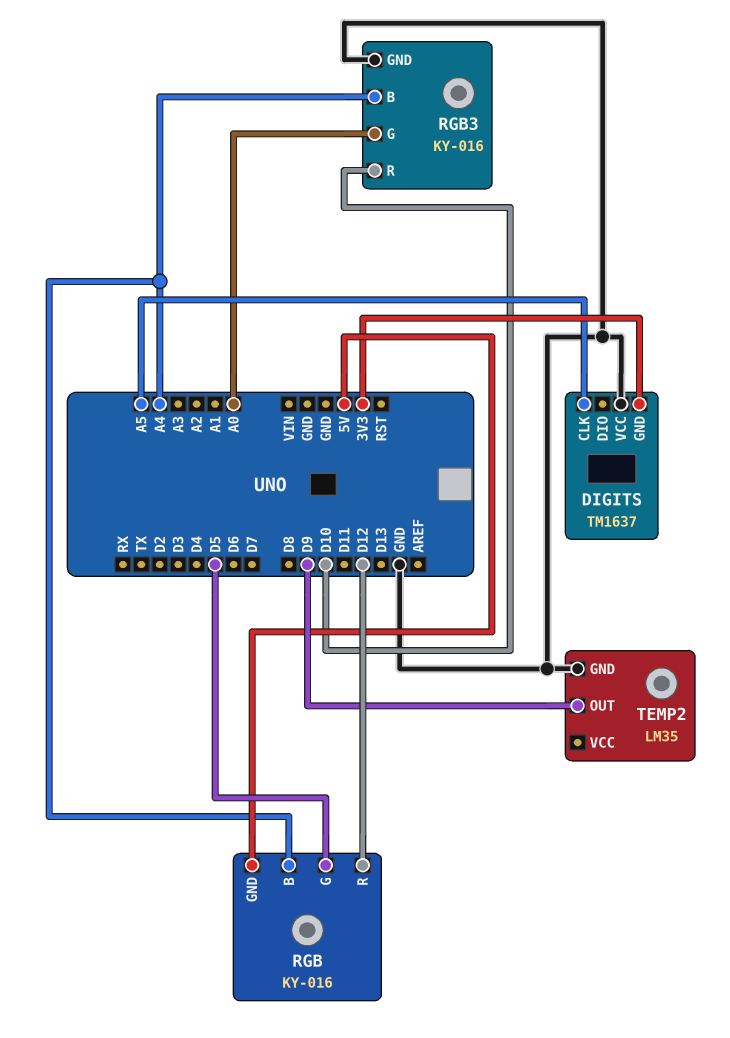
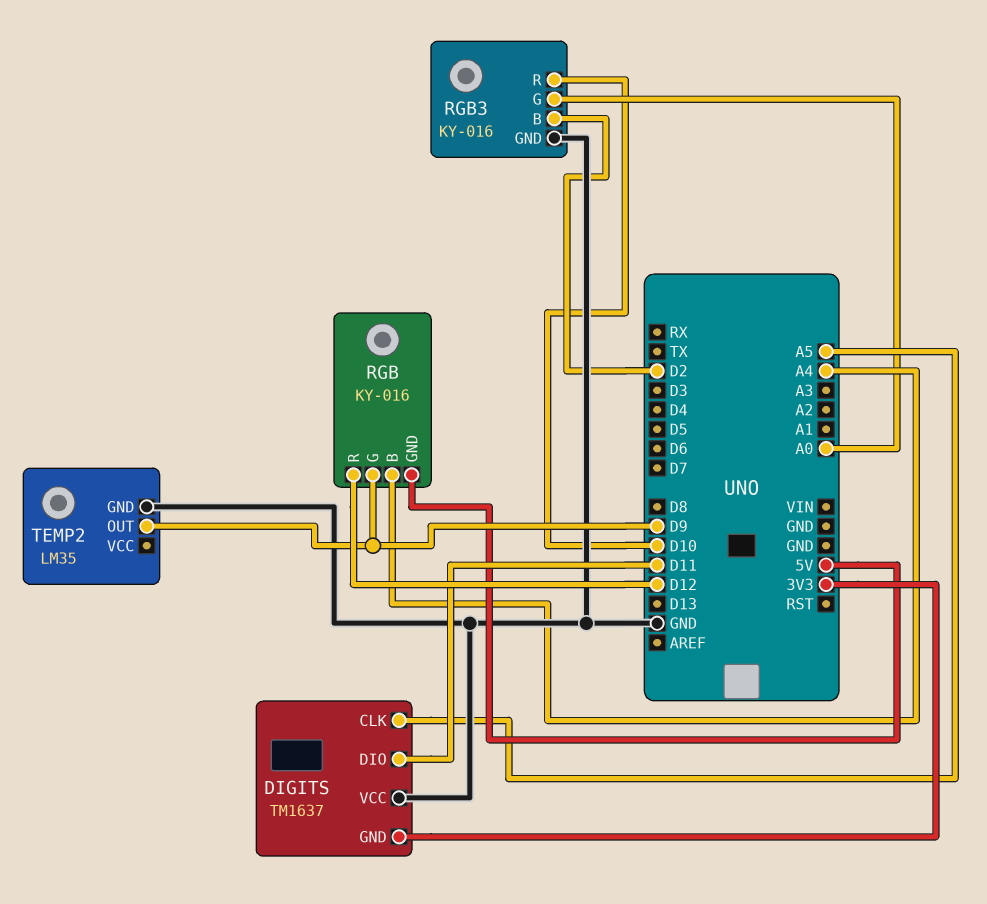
DIGITS pin DIO: none -> D11
RGB pin G: D5 -> D9
RGB3 pin B: A4 -> D2

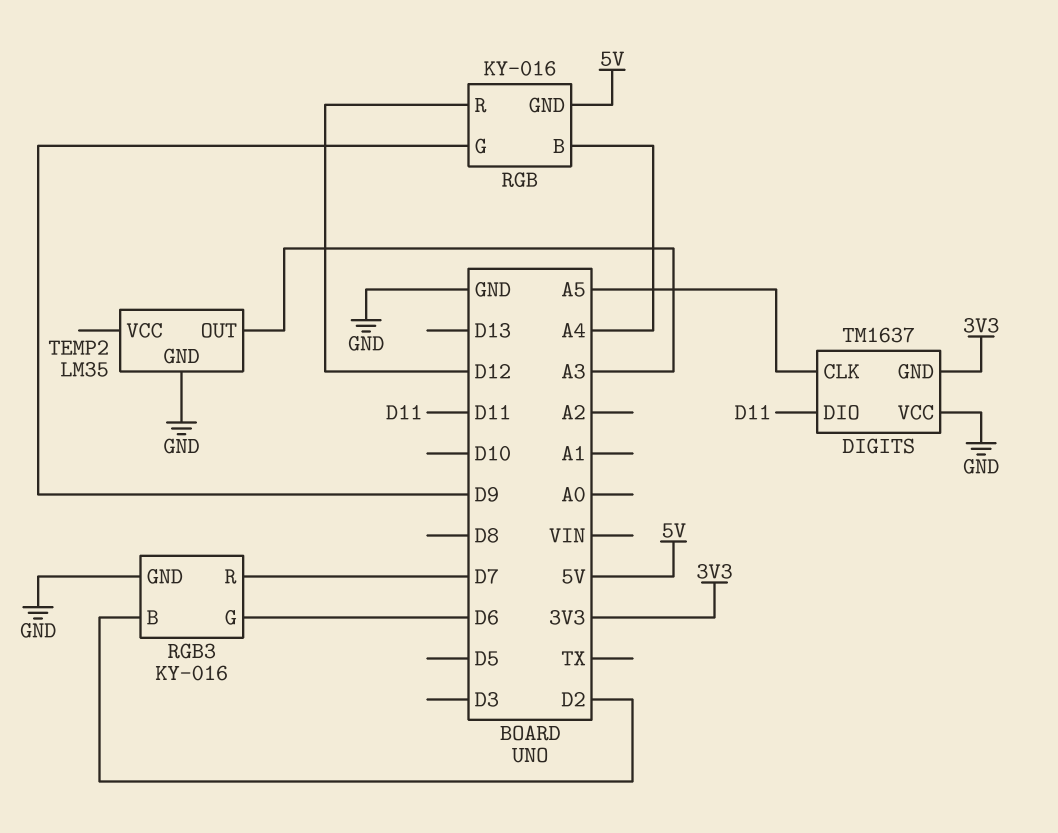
RGB3 pin G: A0 -> D6
RGB3 pin R: D10 -> D7
TEMP2 pin OUT: D9 -> A3

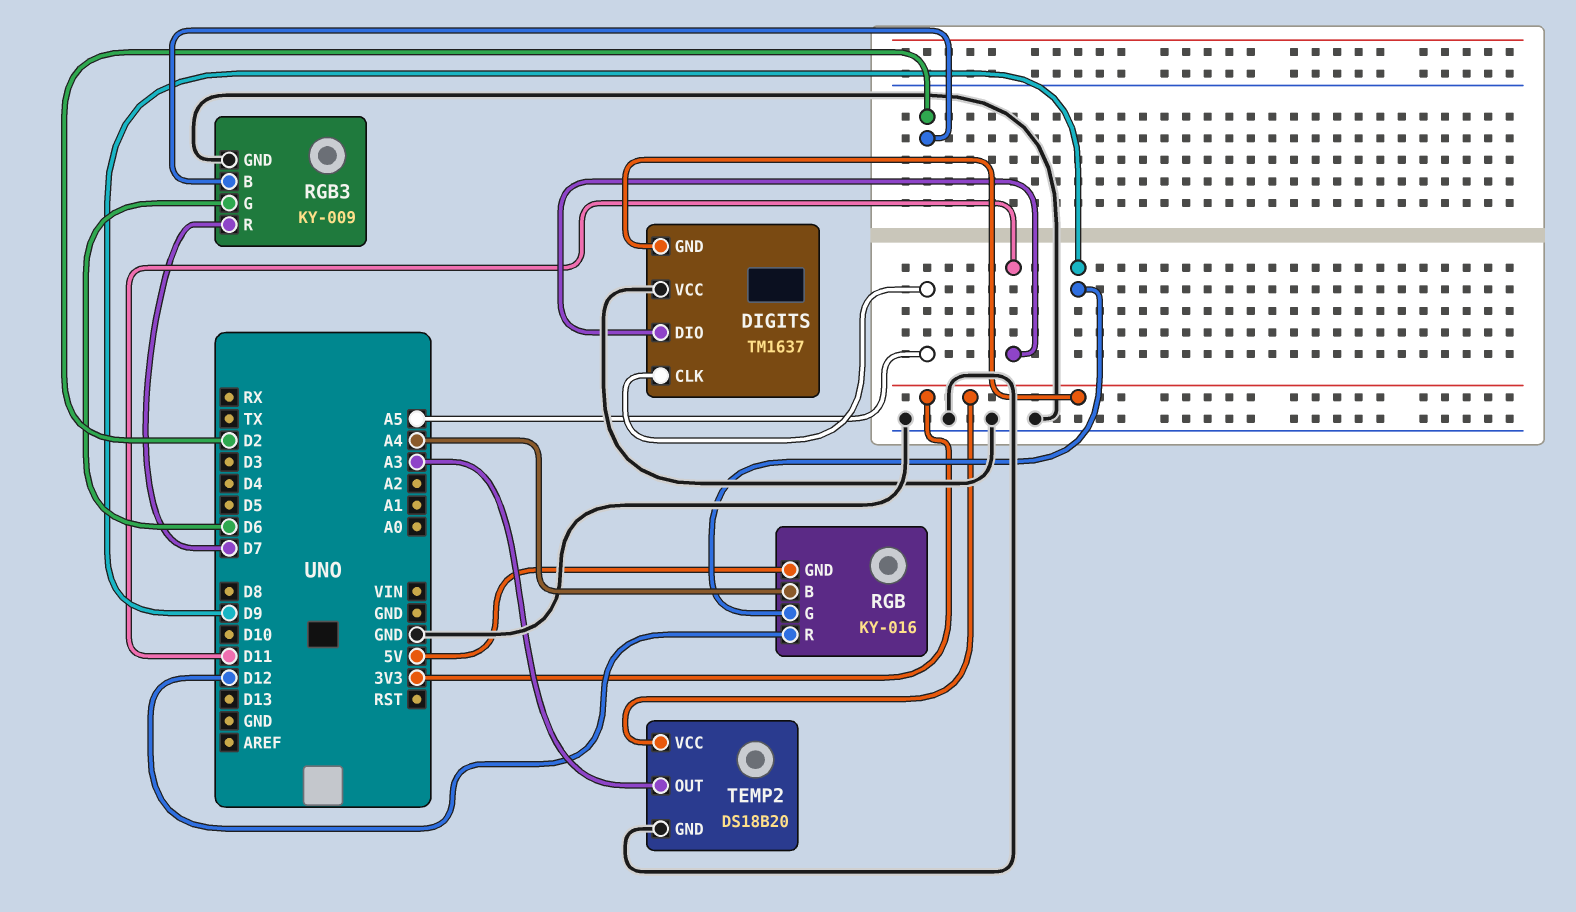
RGB3: KY-016 -> KY-009
TEMP2: LM35 -> DS18B20
TEMP2 pin VCC: none -> 3V3

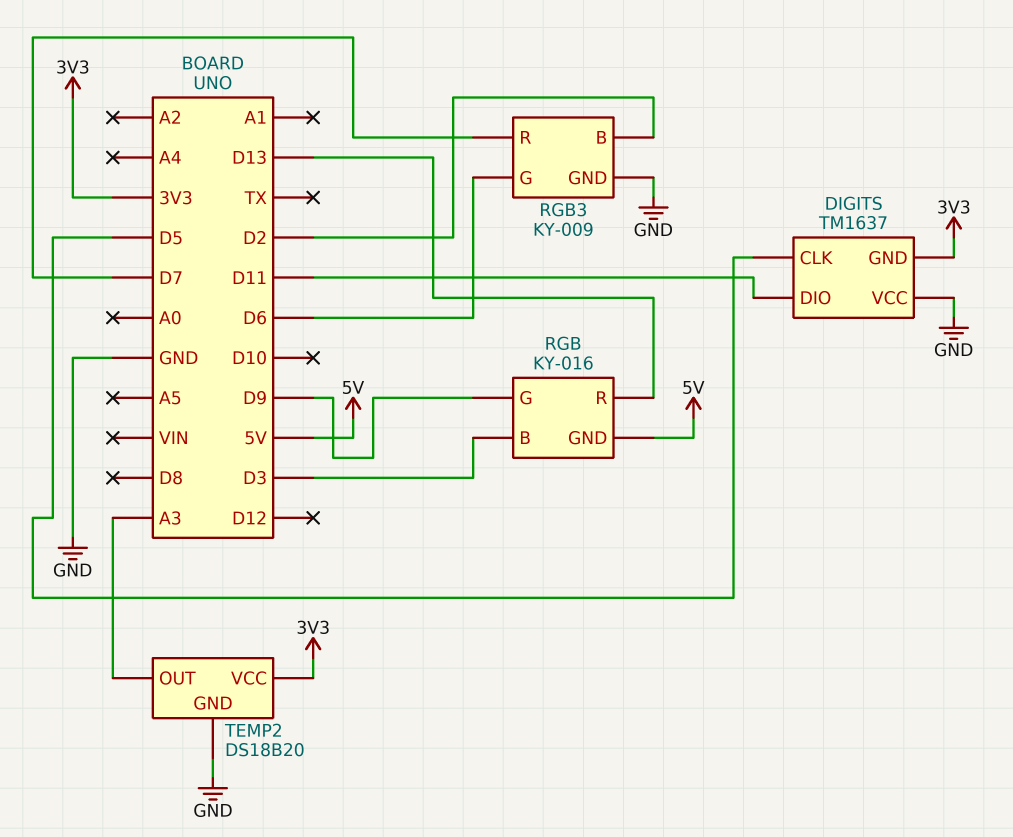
DIGITS pin CLK: A5 -> D5
RGB pin B: A4 -> D3
RGB pin R: D12 -> D13

